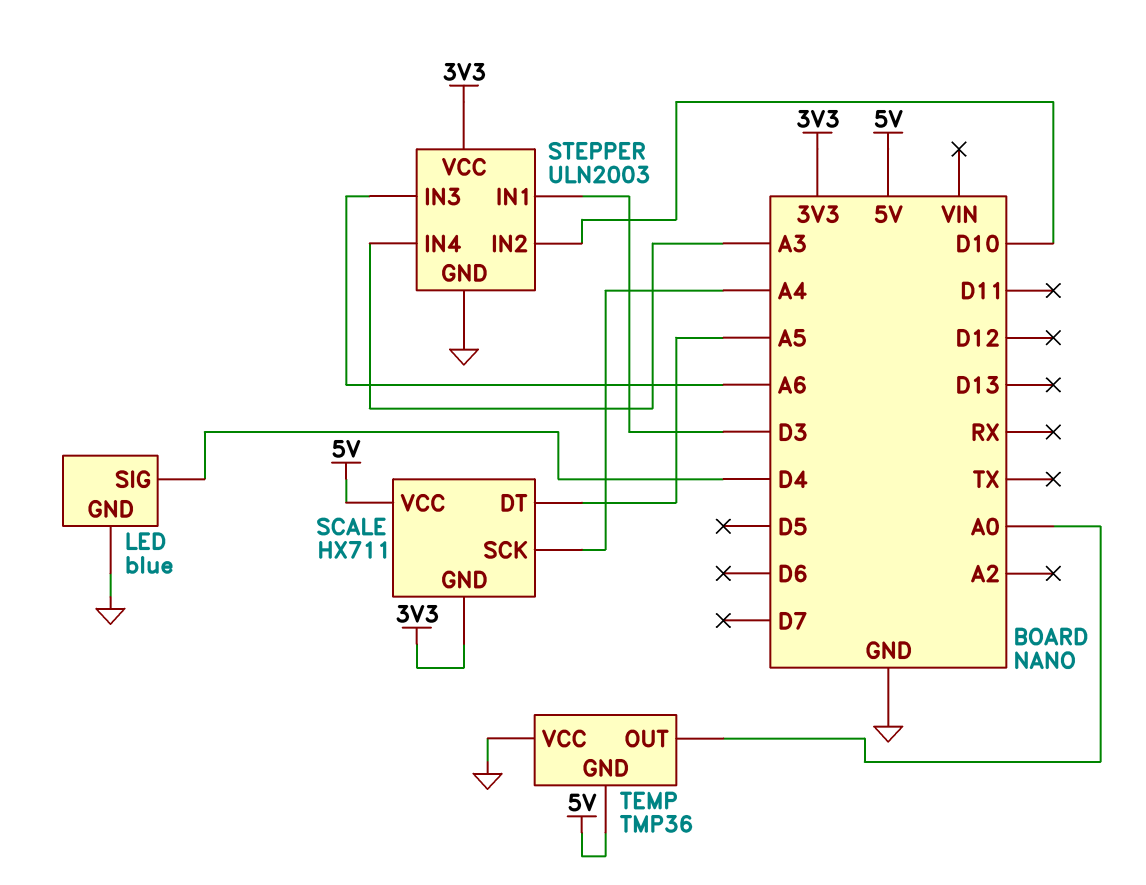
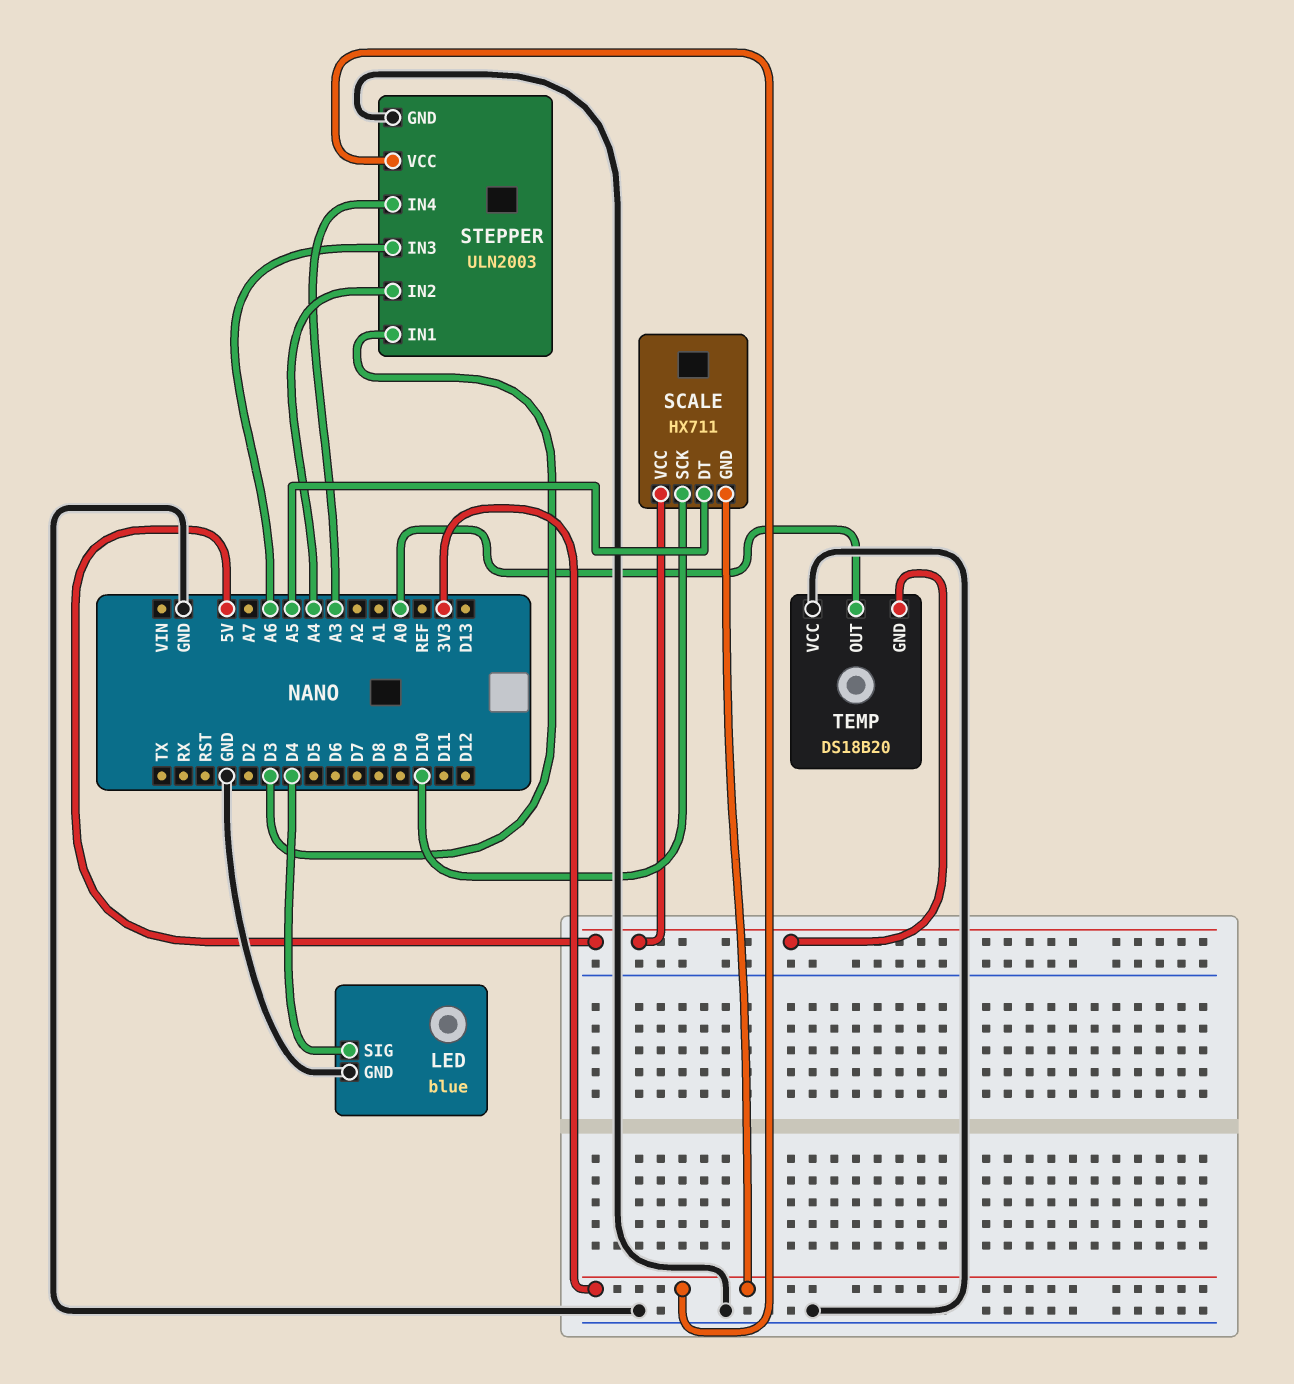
SCALE pin SCK: A4 -> D10
STEPPER pin IN2: D10 -> A4
TEMP: TMP36 -> DS18B20

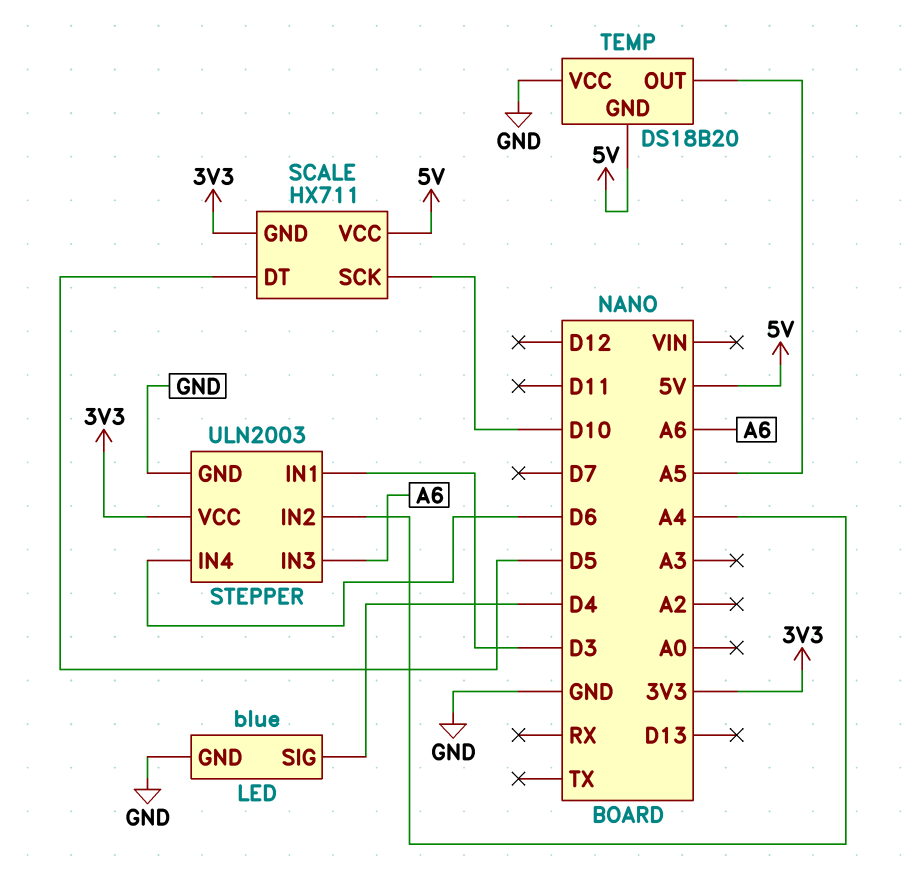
SCALE pin DT: A5 -> D5
STEPPER pin IN4: A3 -> D6
TEMP pin OUT: A0 -> A5

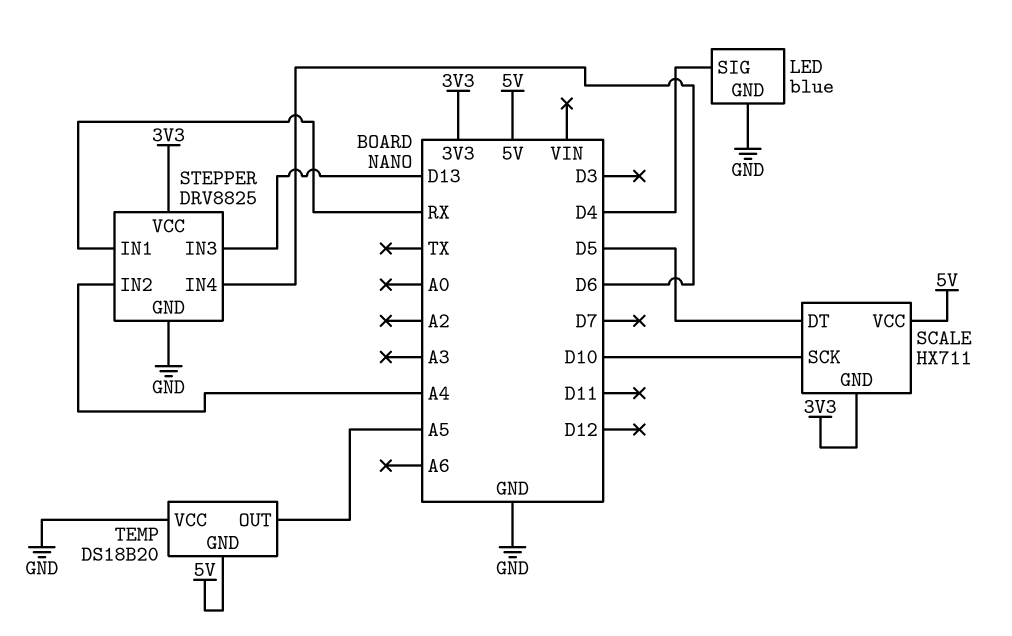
STEPPER: ULN2003 -> DRV8825
STEPPER pin IN1: D3 -> RX
STEPPER pin IN3: A6 -> D13

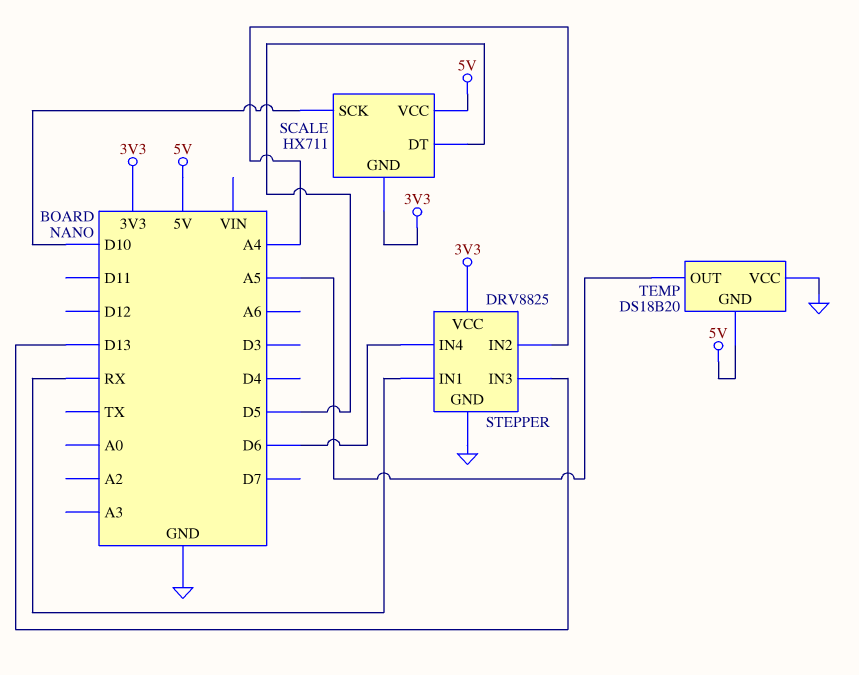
LED: blue -> none
LED pin GND: GND -> none
LED pin SIG: D4 -> none

